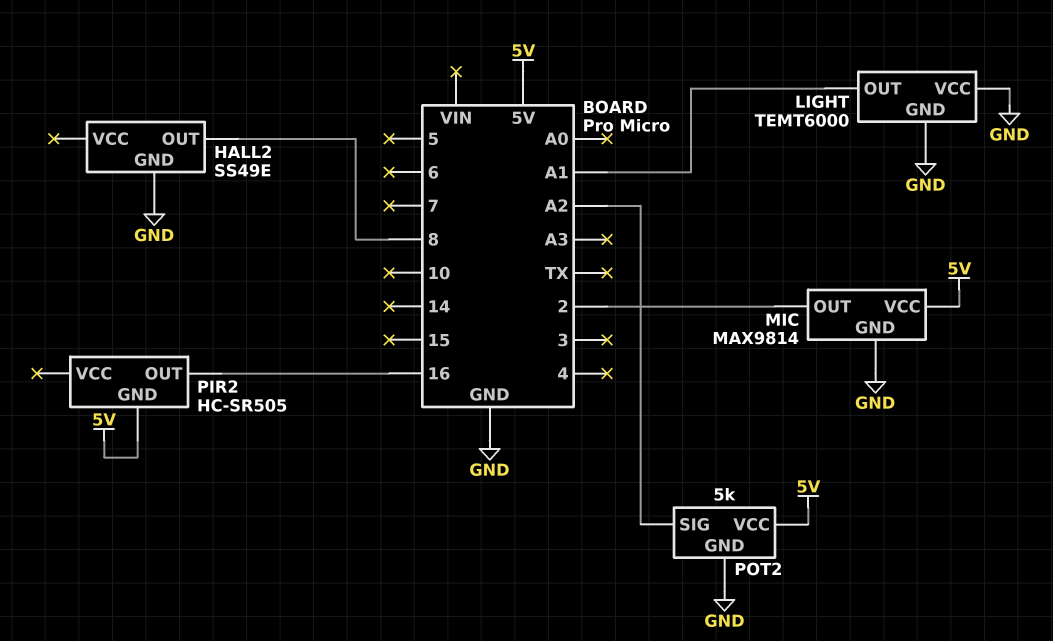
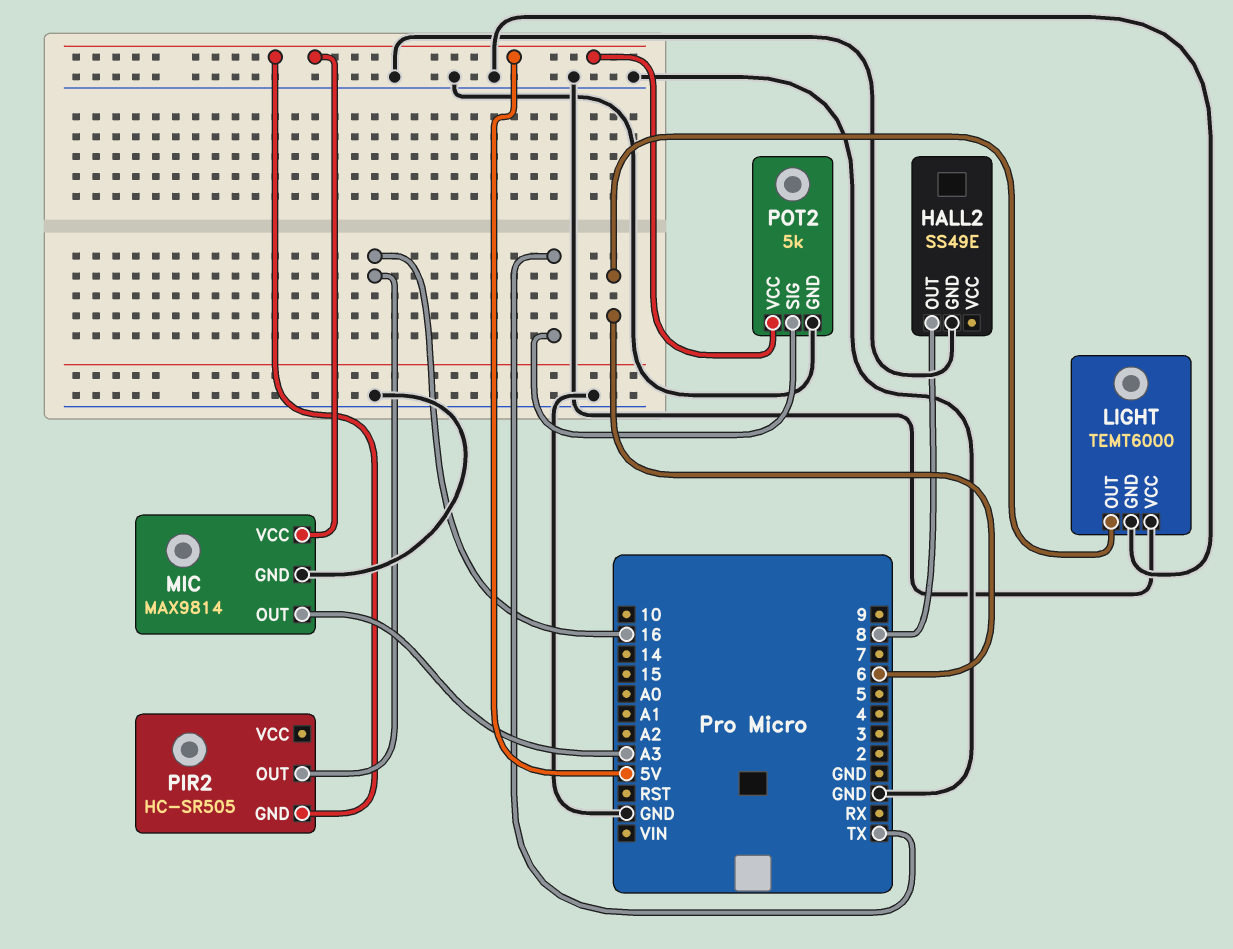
LIGHT pin OUT: A1 -> 6
MIC pin OUT: 2 -> A3
POT2 pin SIG: A2 -> TX

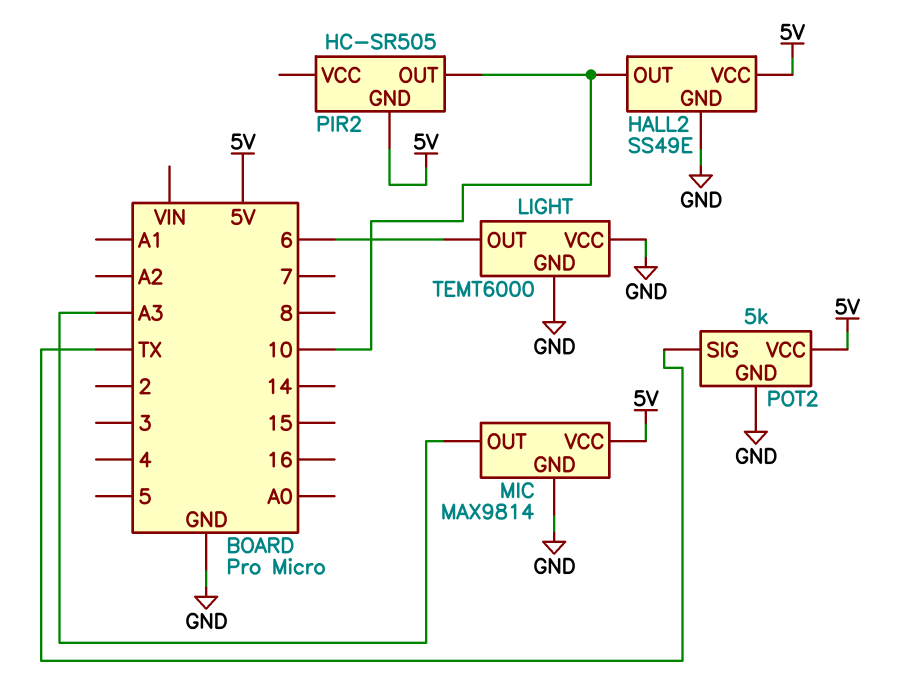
HALL2 pin OUT: 8 -> 10
HALL2 pin VCC: none -> 5V
PIR2 pin OUT: 16 -> 10

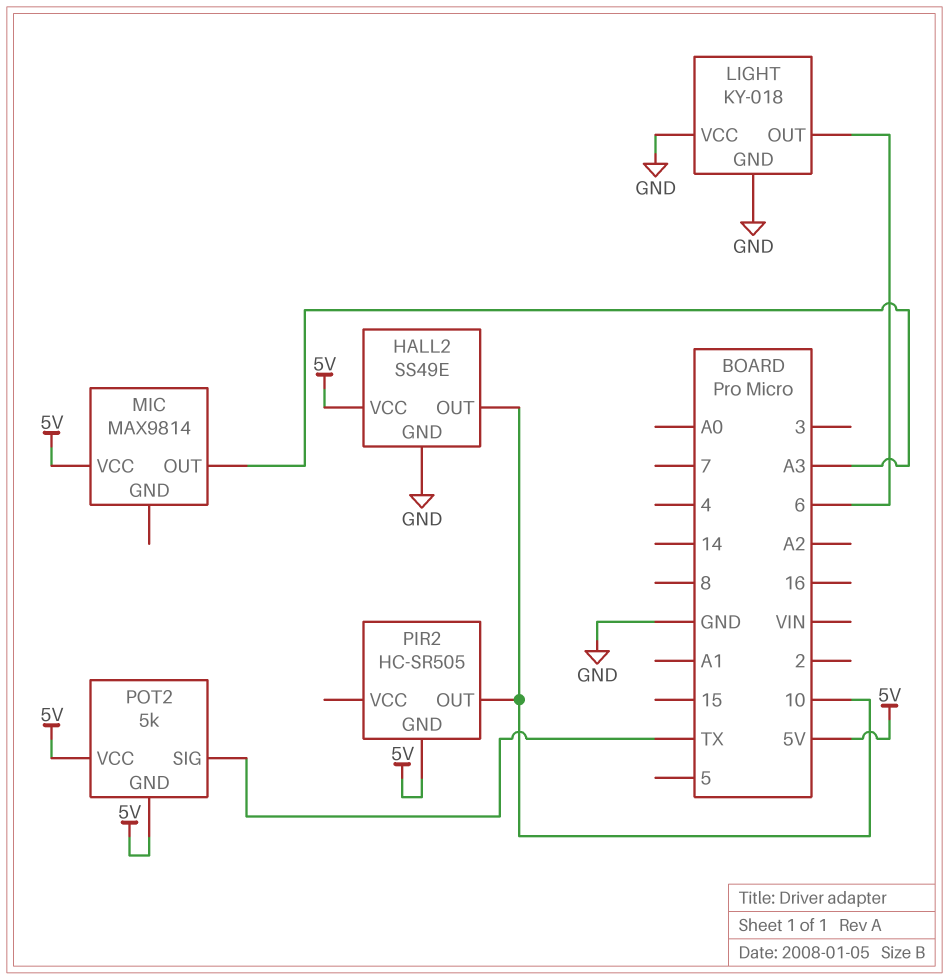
LIGHT: TEMT6000 -> KY-018
MIC pin GND: GND -> none
POT2 pin GND: GND -> 5V

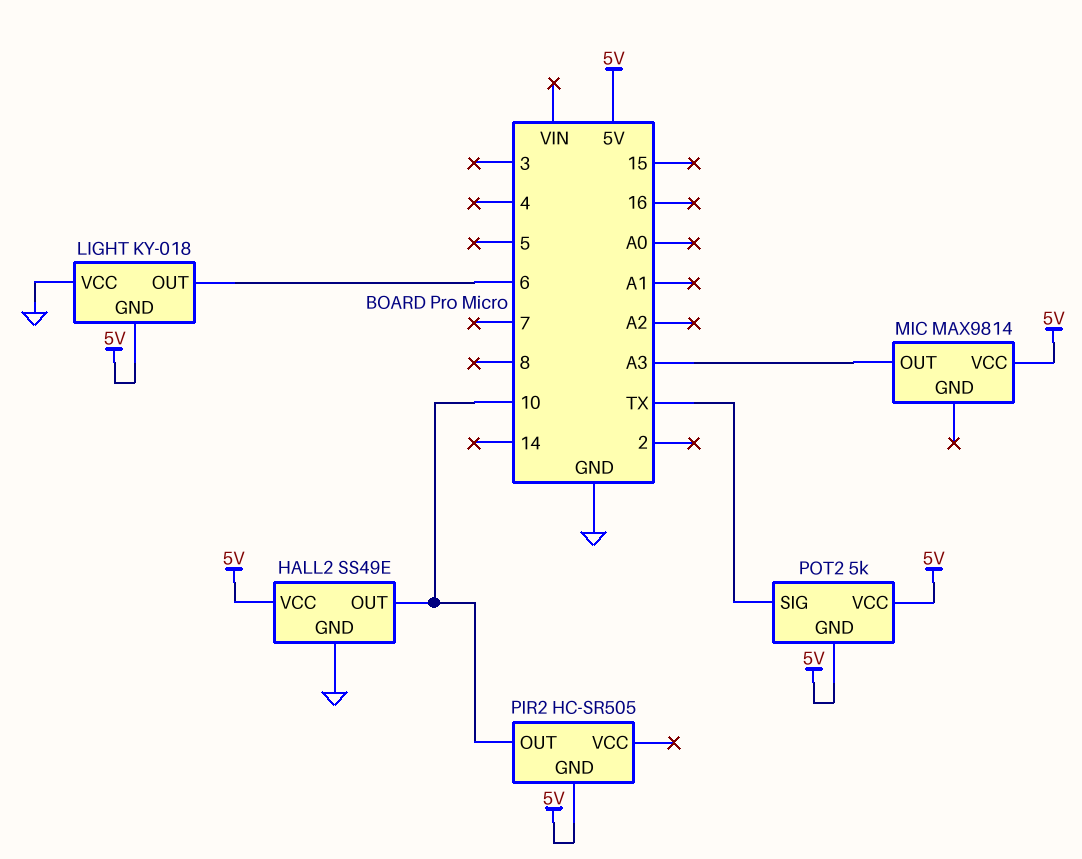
LIGHT pin GND: GND -> 5V

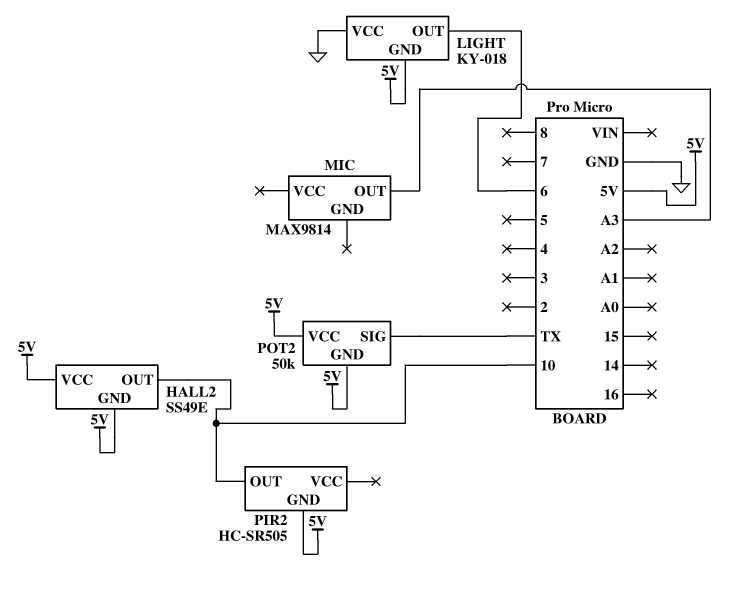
HALL2 pin GND: GND -> 5V
MIC pin VCC: 5V -> none
POT2: 5k -> 50k

